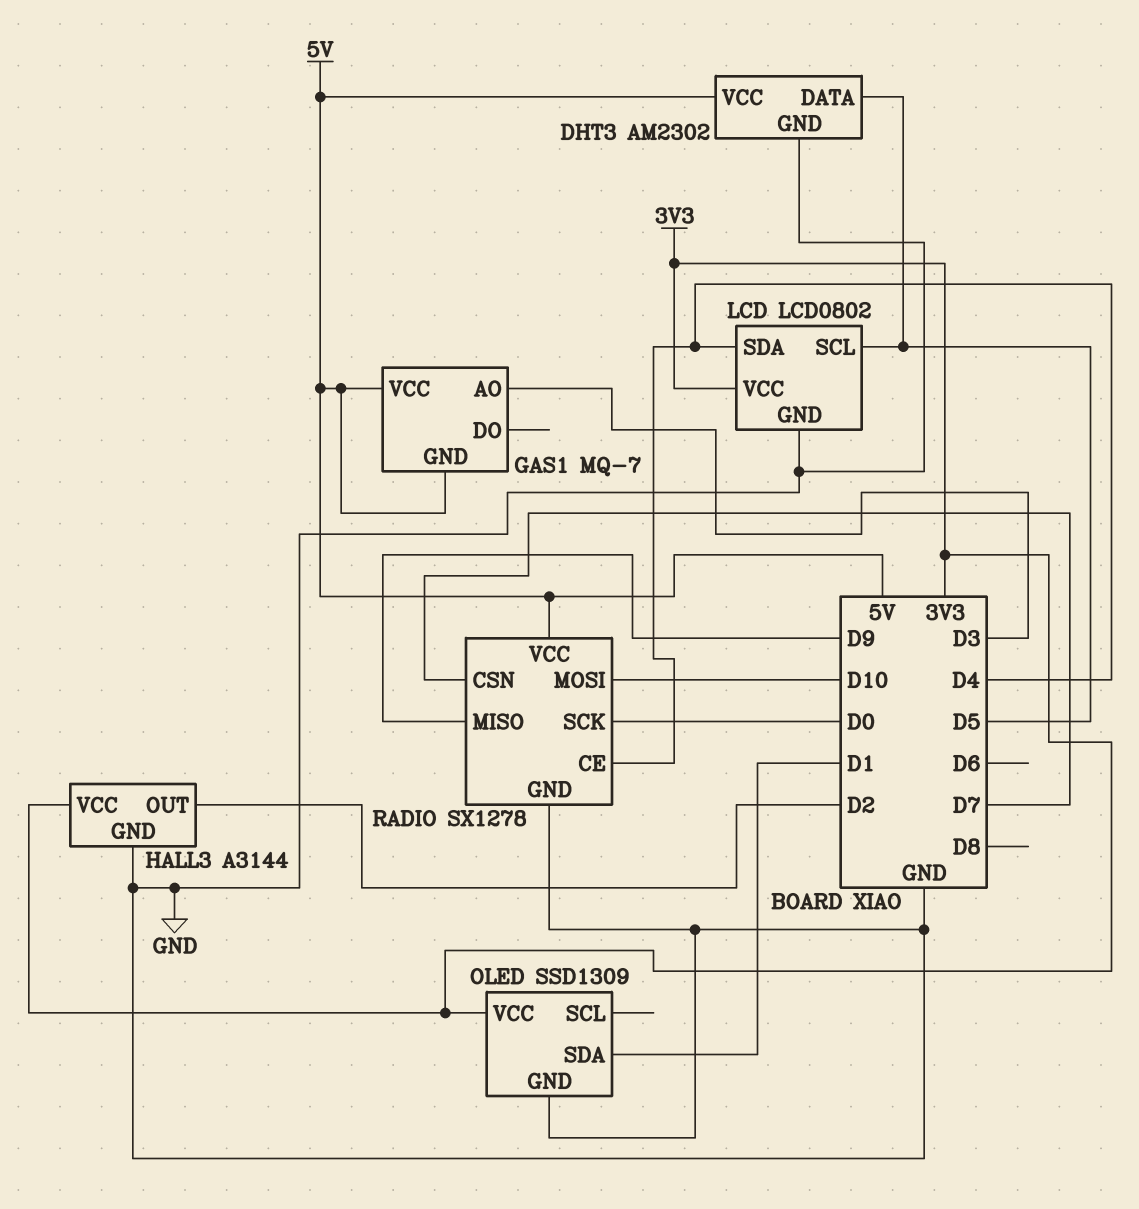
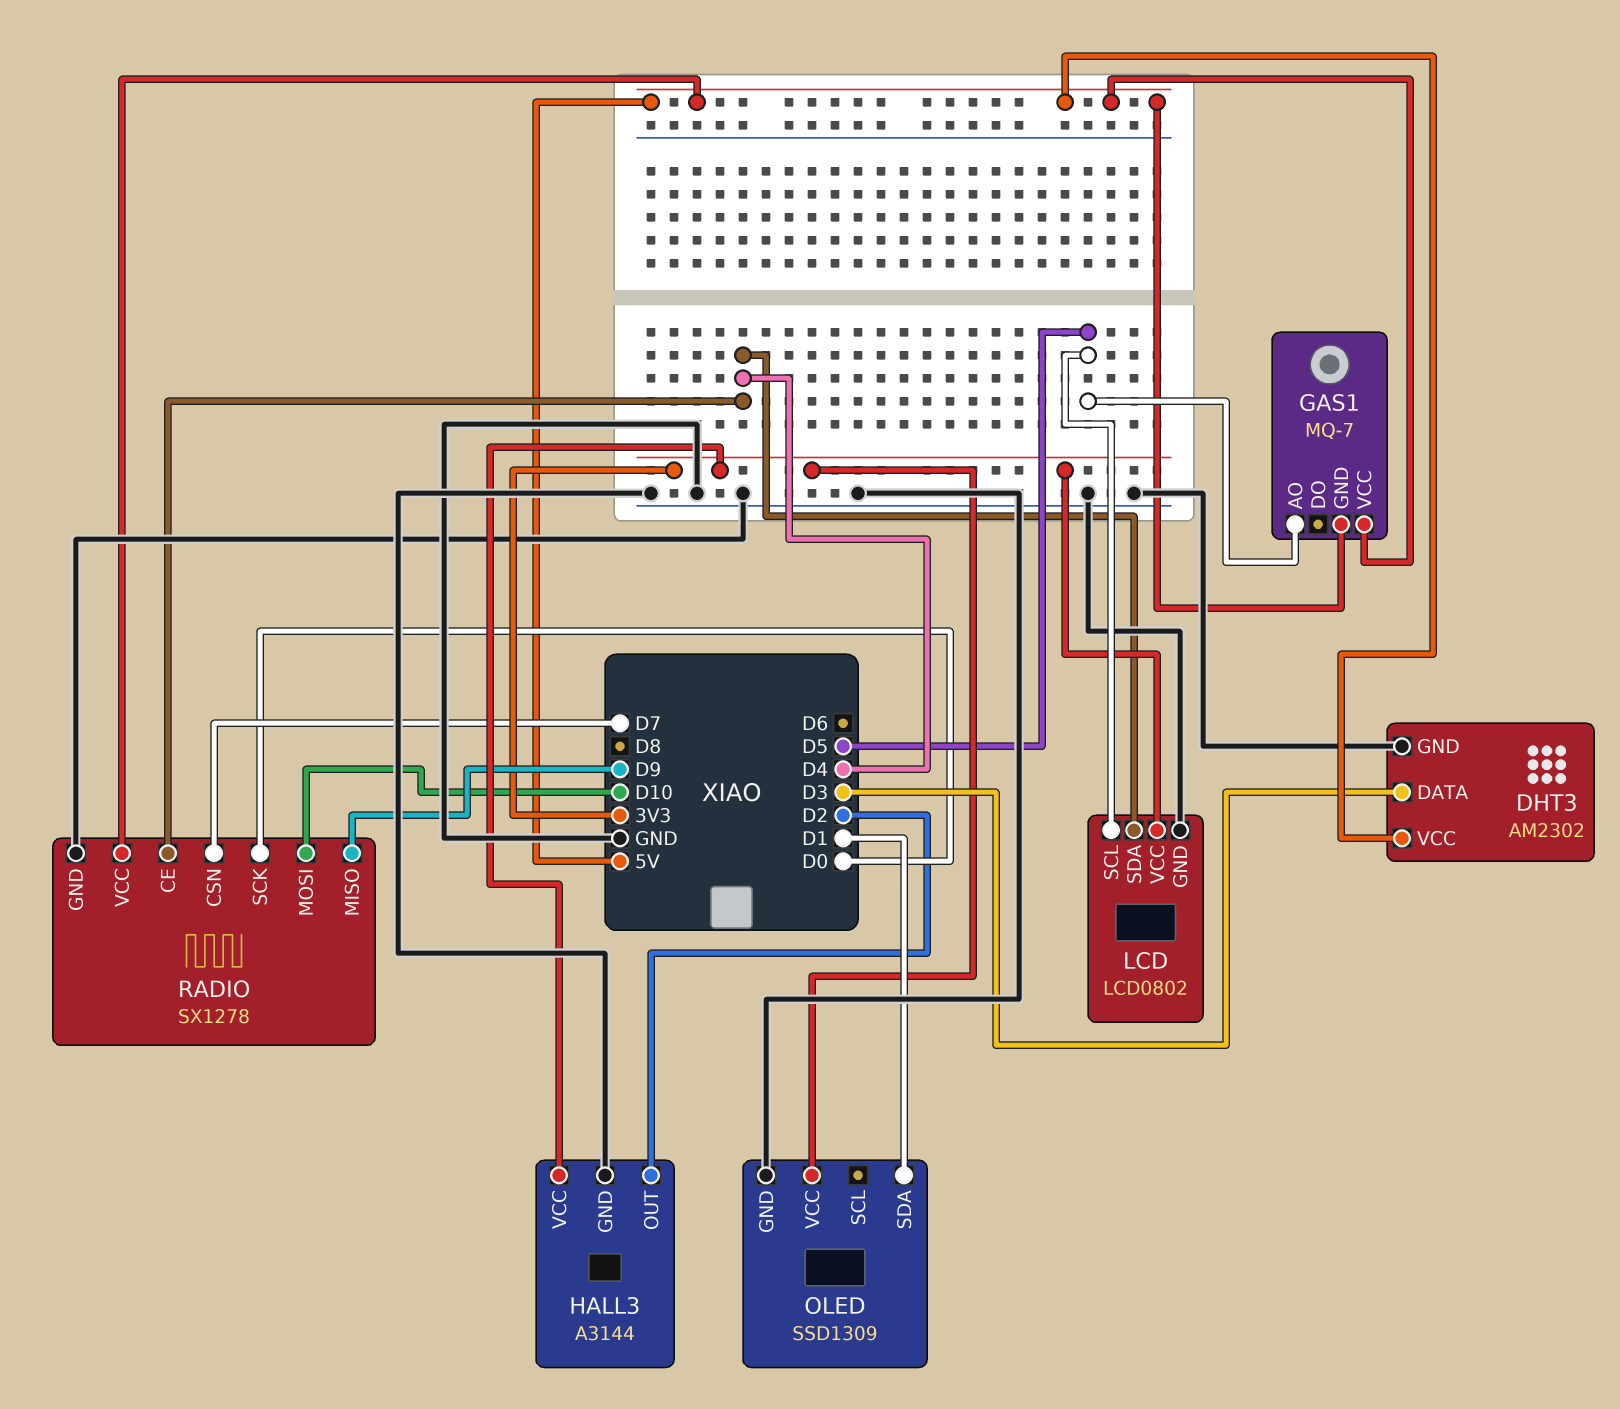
DHT3 pin DATA: D5 -> D3
GAS1 pin AO: D3 -> D5

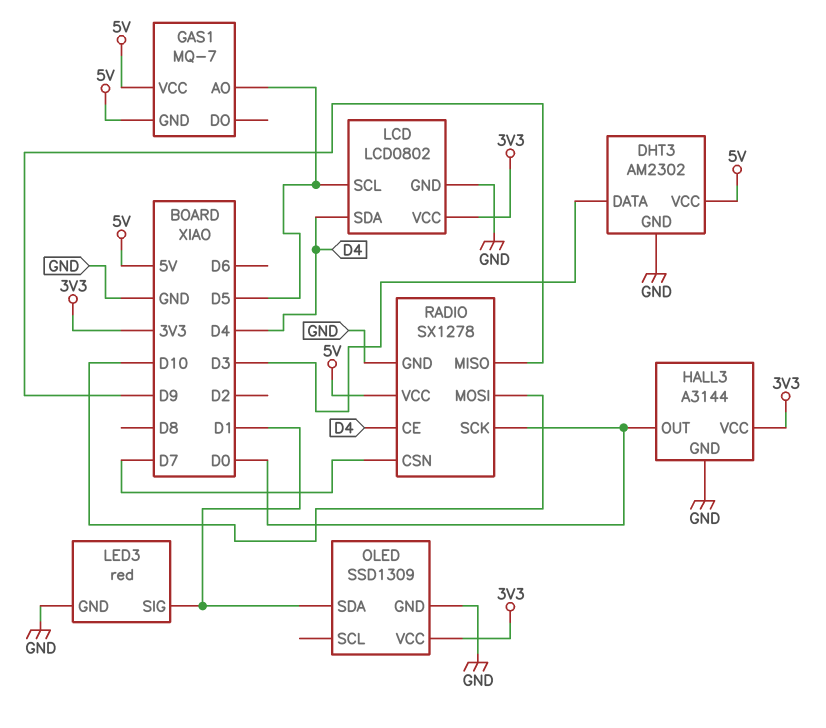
HALL3 pin OUT: D2 -> D0
LED3: none -> red
LED3 pin GND: none -> GND
LED3 pin SIG: none -> D1

